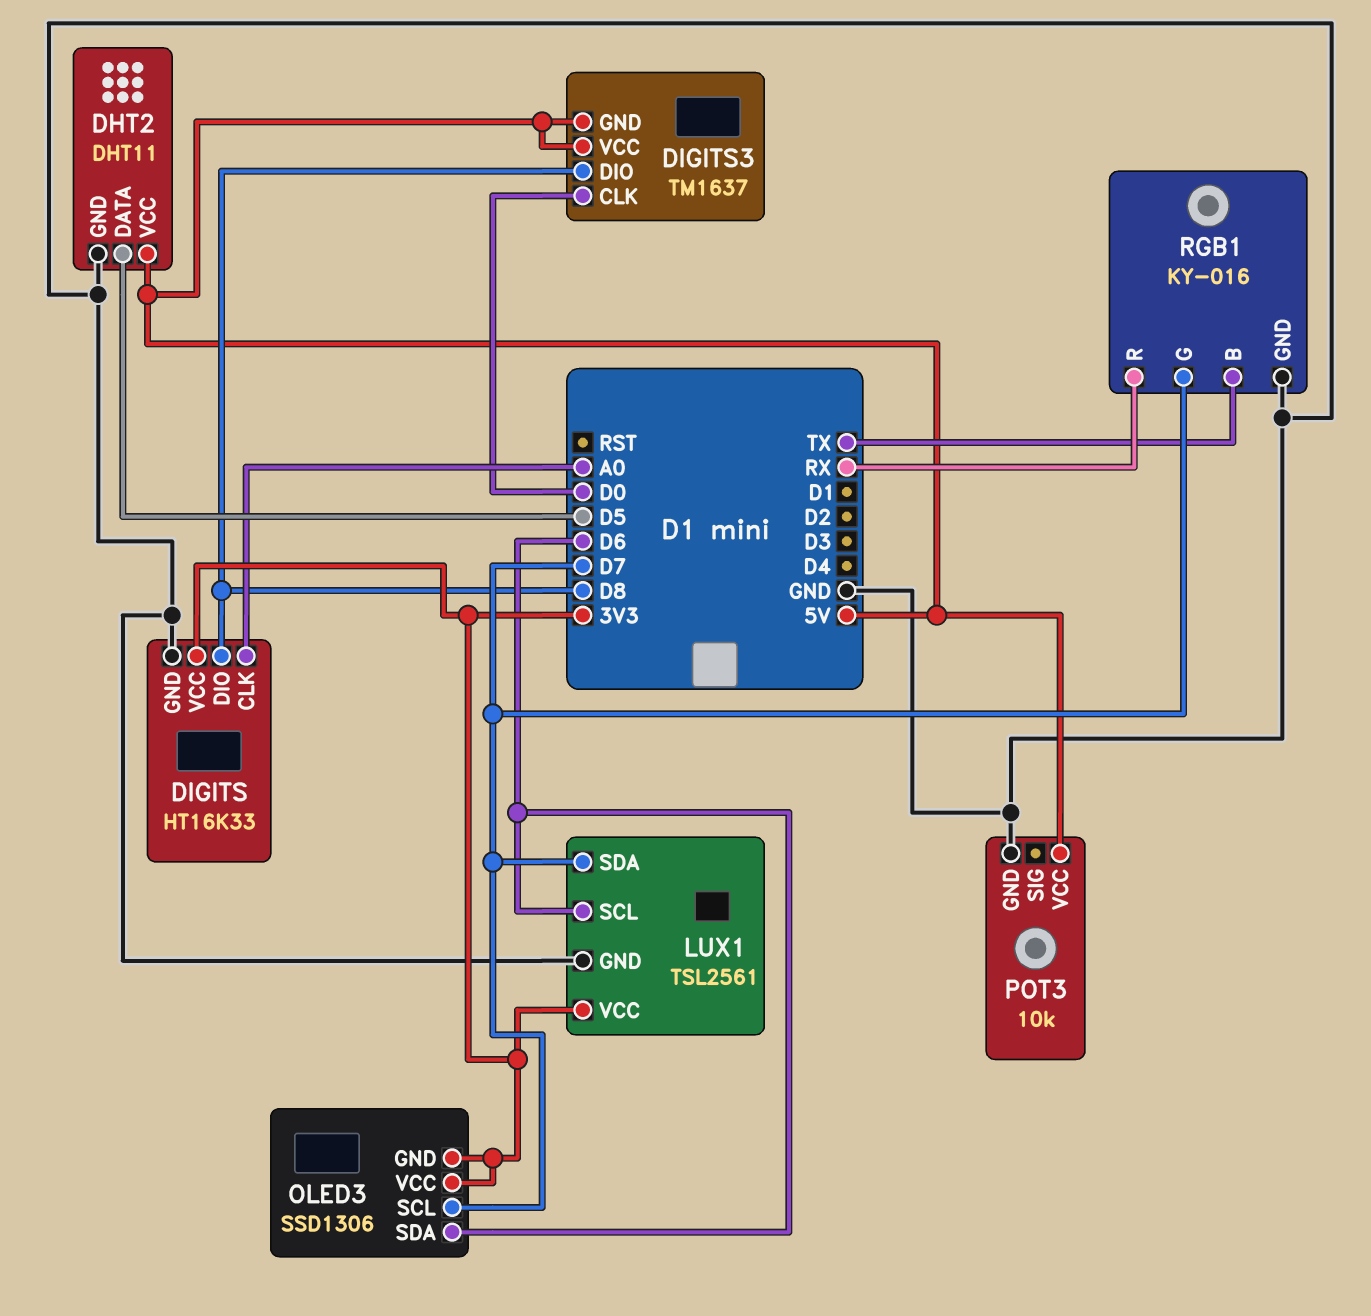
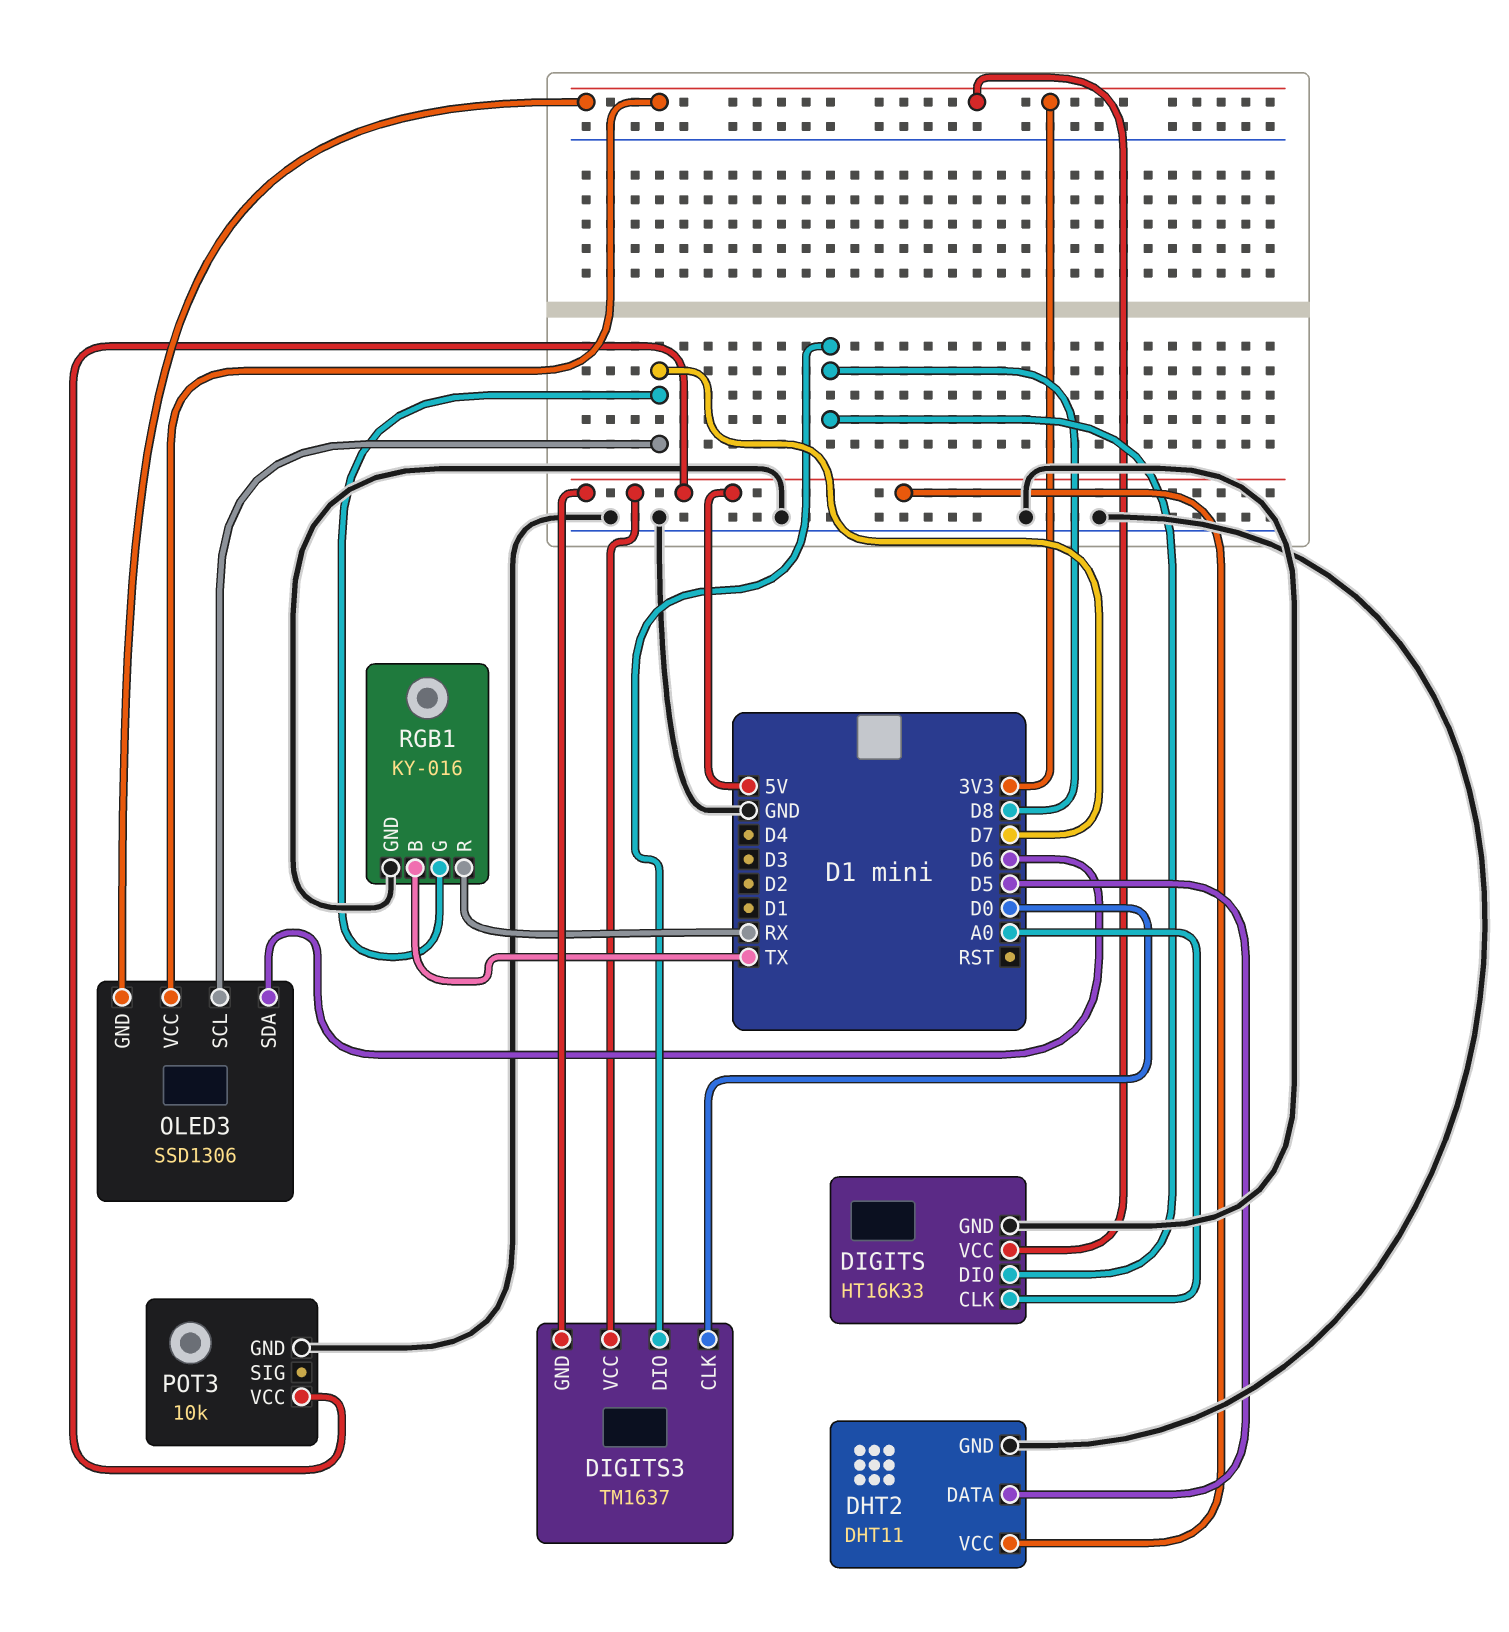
LUX1: TSL2561 -> none
LUX1 pin GND: GND -> none
LUX1 pin SCL: D6 -> none
LUX1 pin SDA: D7 -> none
LUX1 pin VCC: 3V3 -> none

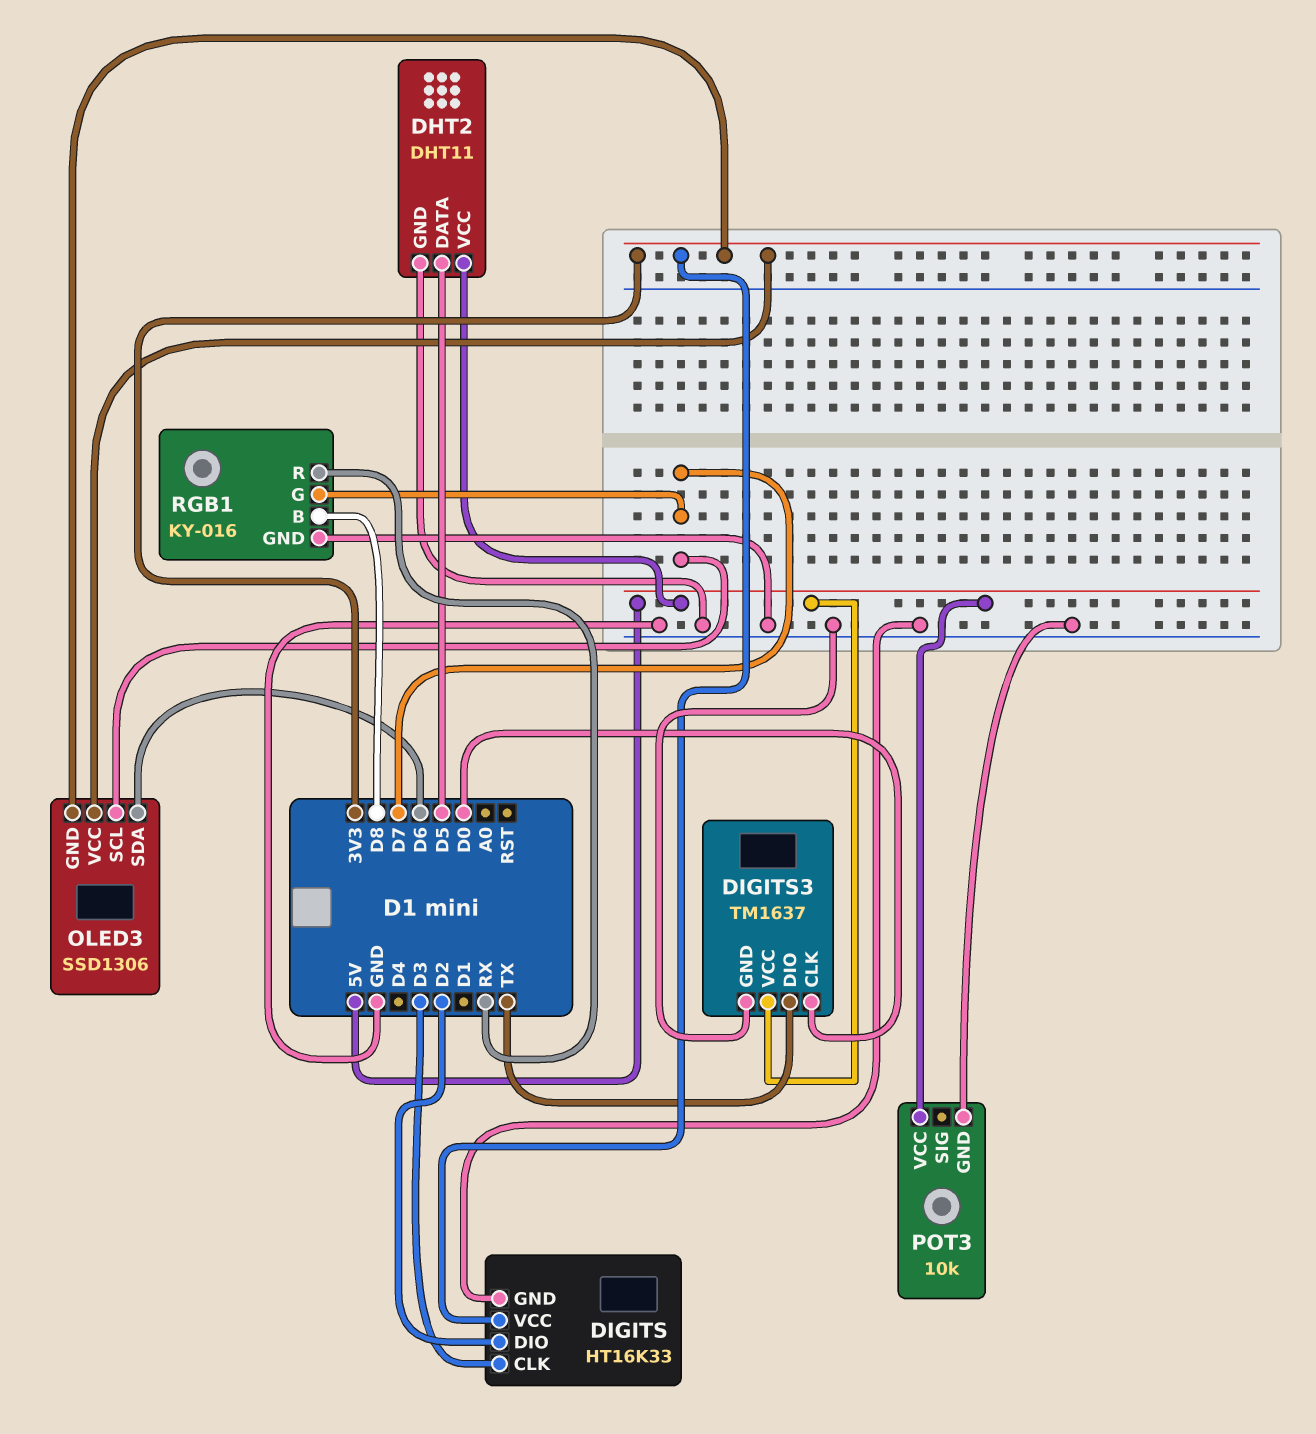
DIGITS pin CLK: A0 -> D3
DIGITS pin DIO: D8 -> D2
DIGITS3 pin DIO: D8 -> TX
DIGITS3 pin GND: 5V -> GND
RGB1 pin B: TX -> D8

